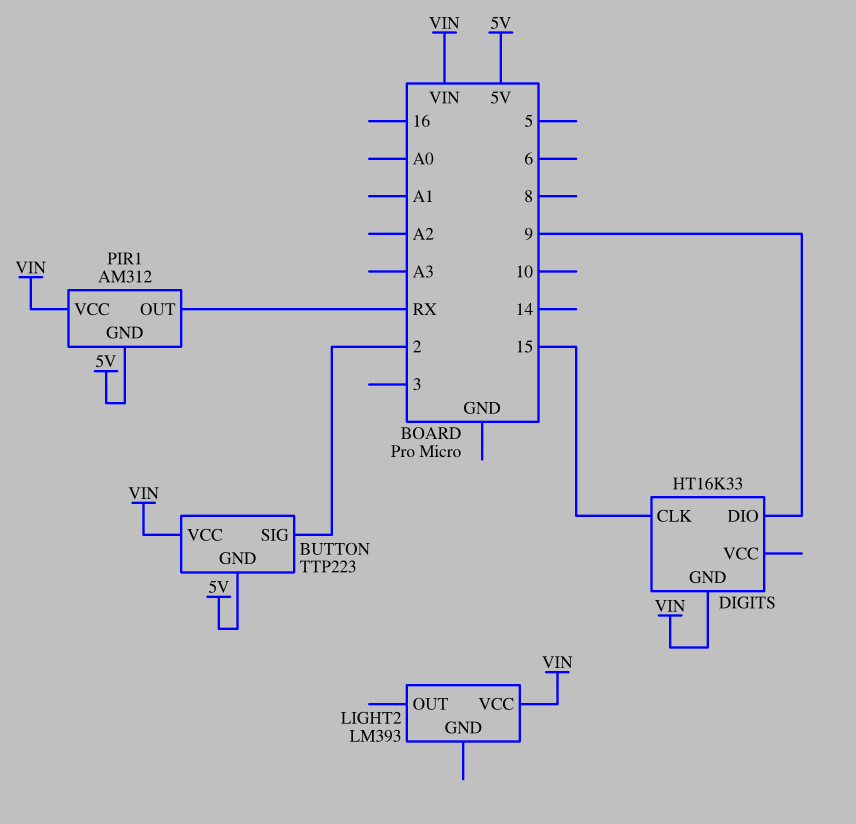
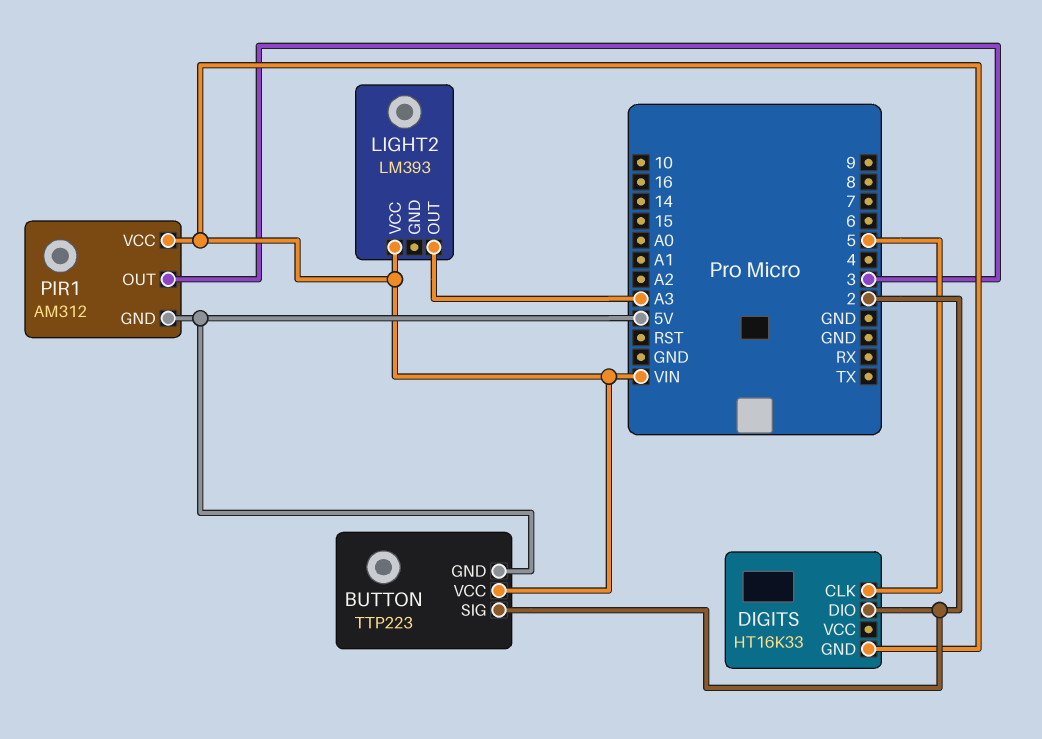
DIGITS pin CLK: 15 -> 5
DIGITS pin DIO: 9 -> 2
LIGHT2 pin OUT: none -> A3
PIR1 pin OUT: RX -> 3

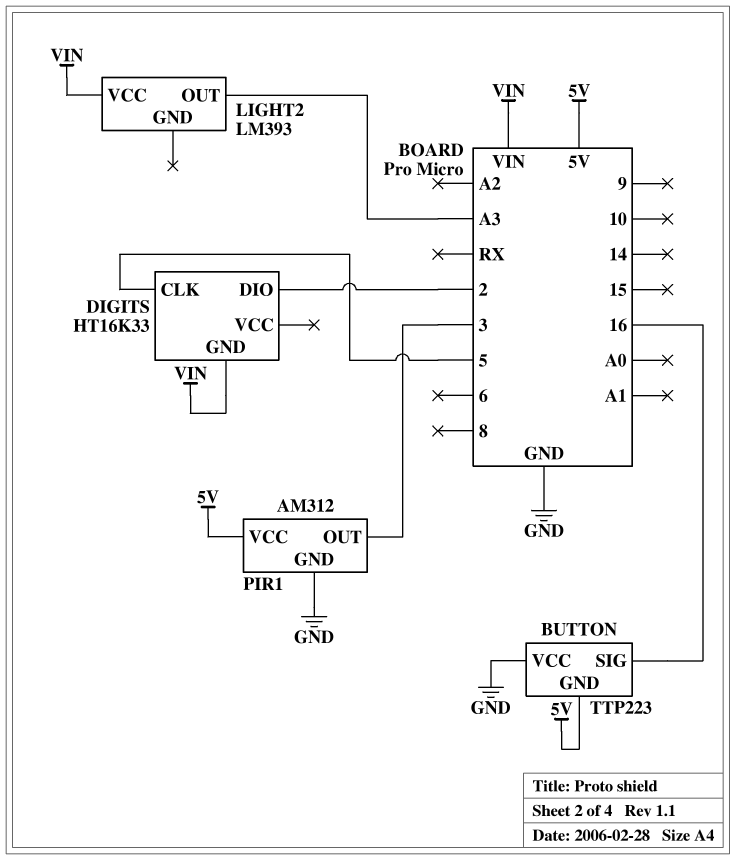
BUTTON pin SIG: 2 -> 16
BUTTON pin VCC: VIN -> GND
PIR1 pin GND: 5V -> GND
PIR1 pin VCC: VIN -> 5V

